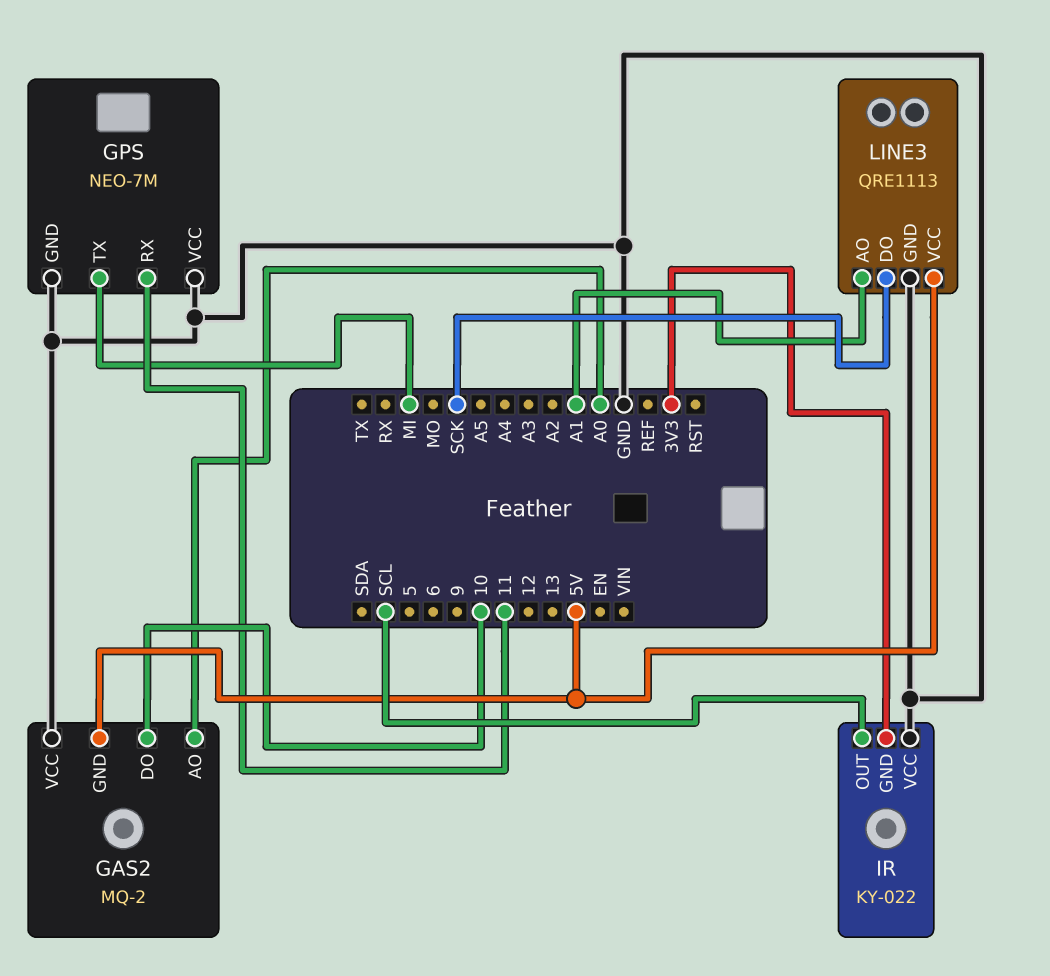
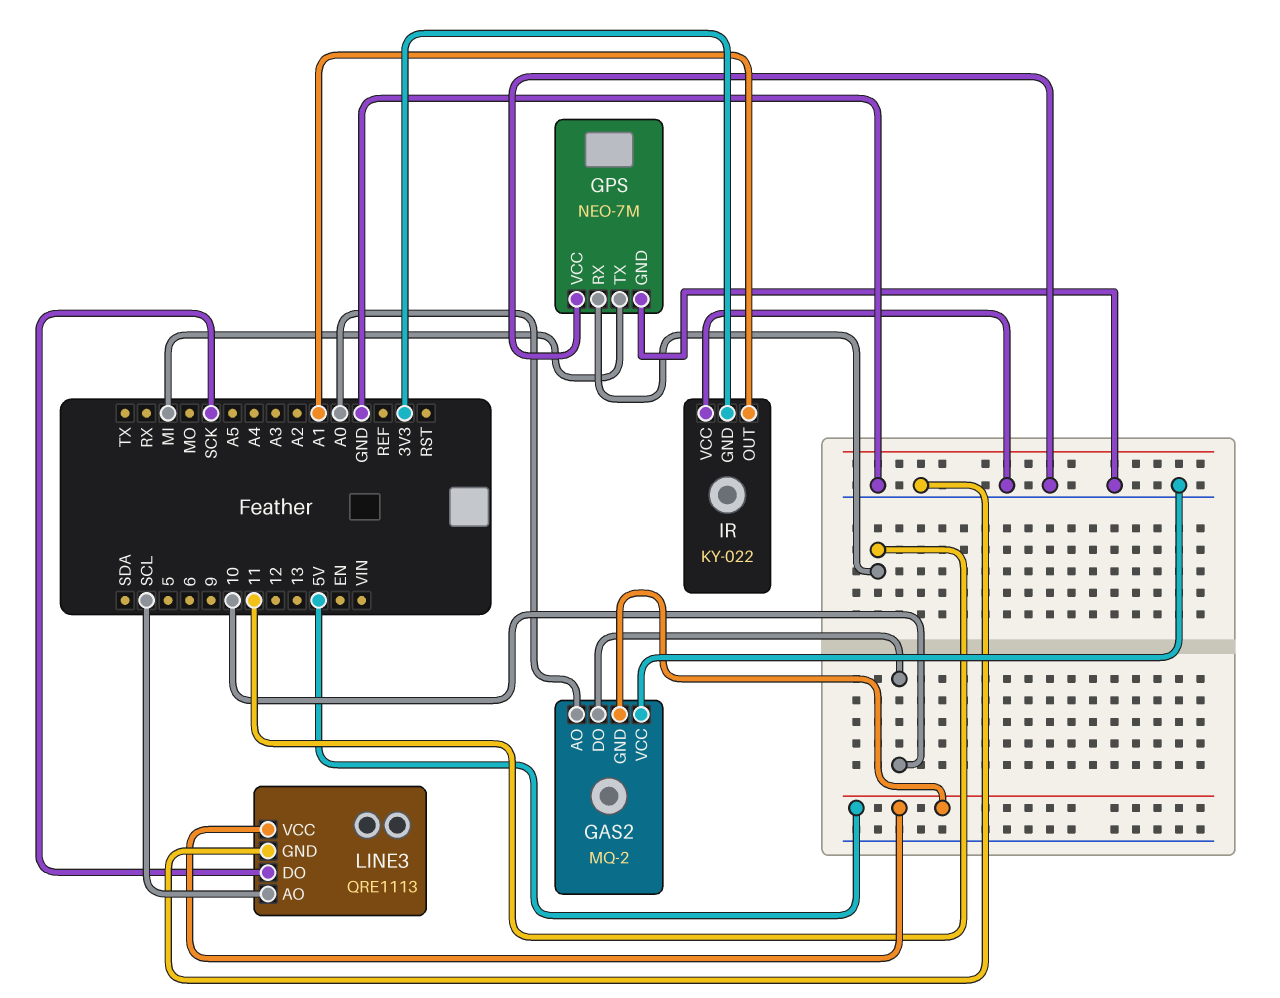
IR pin OUT: SCL -> A1
LINE3 pin AO: A1 -> SCL

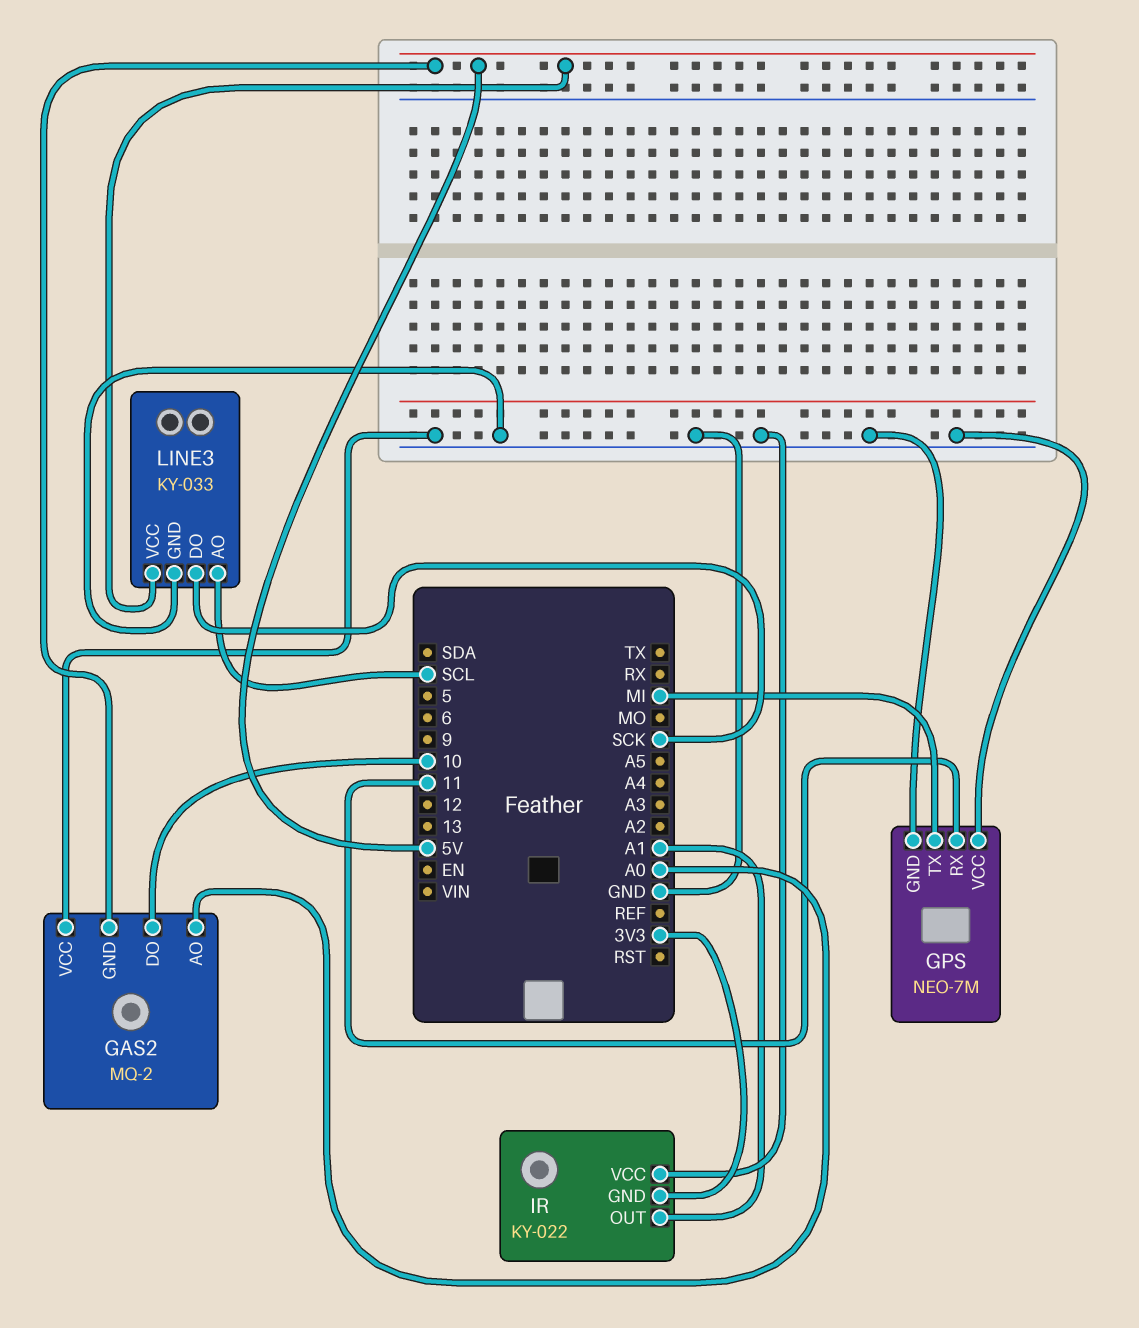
LINE3: QRE1113 -> KY-033

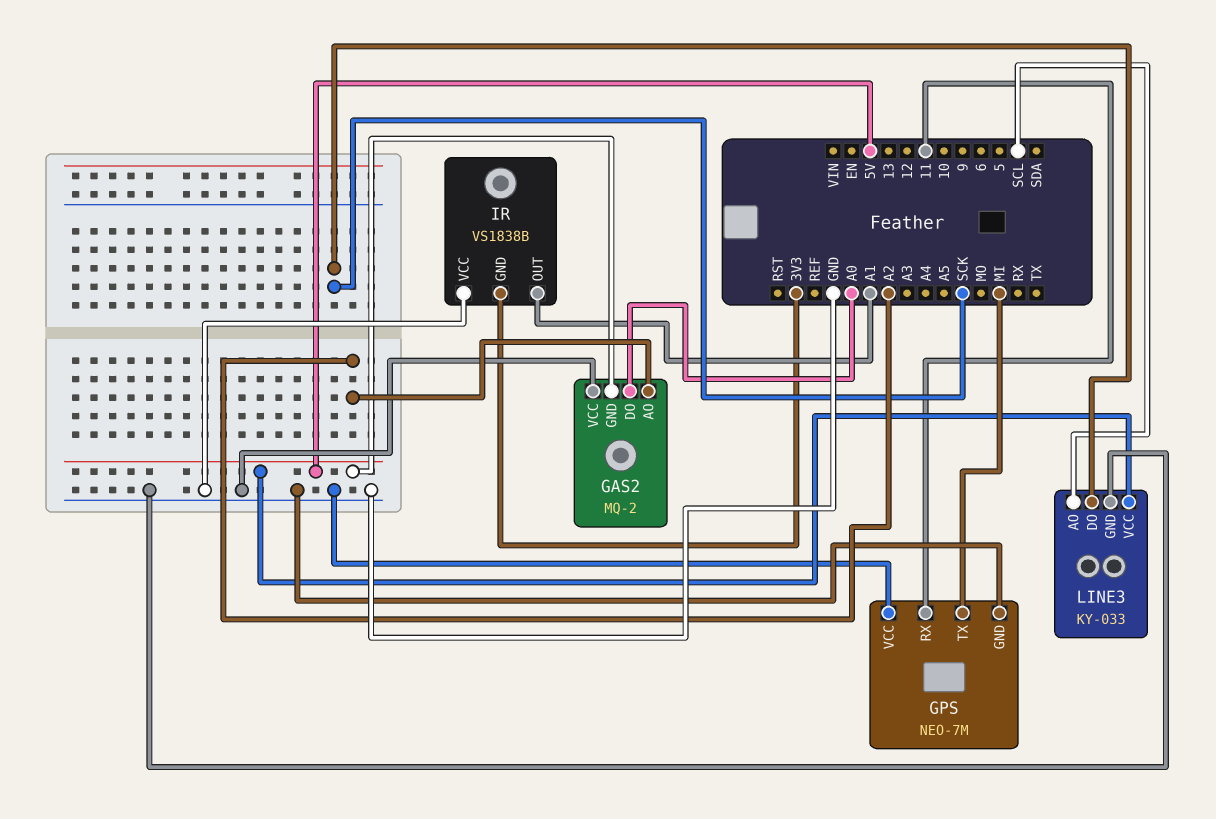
GAS2 pin AO: A0 -> A2
GAS2 pin DO: 10 -> A0
IR: KY-022 -> VS1838B

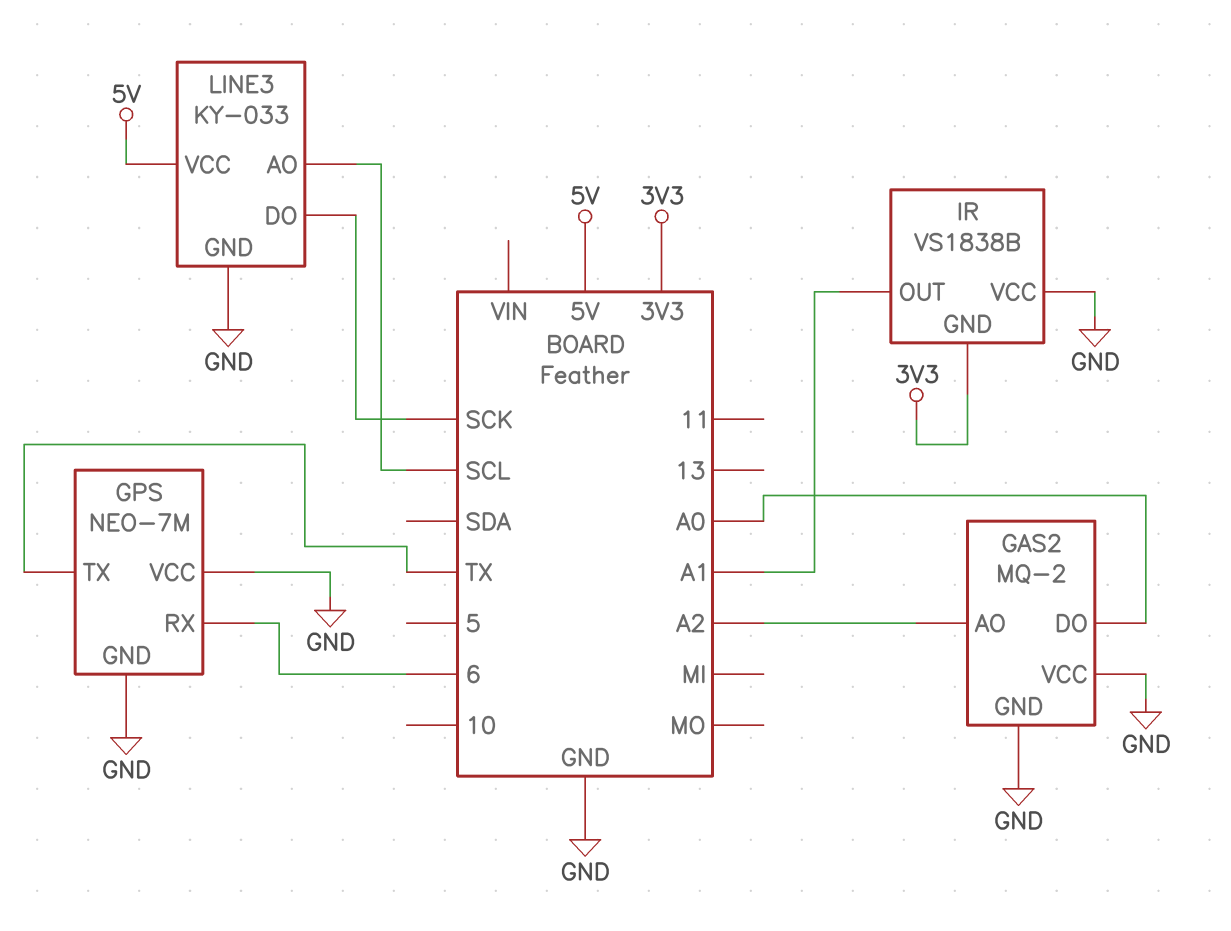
GAS2 pin GND: 5V -> GND
GPS pin RX: 11 -> 6
GPS pin TX: MI -> TX

